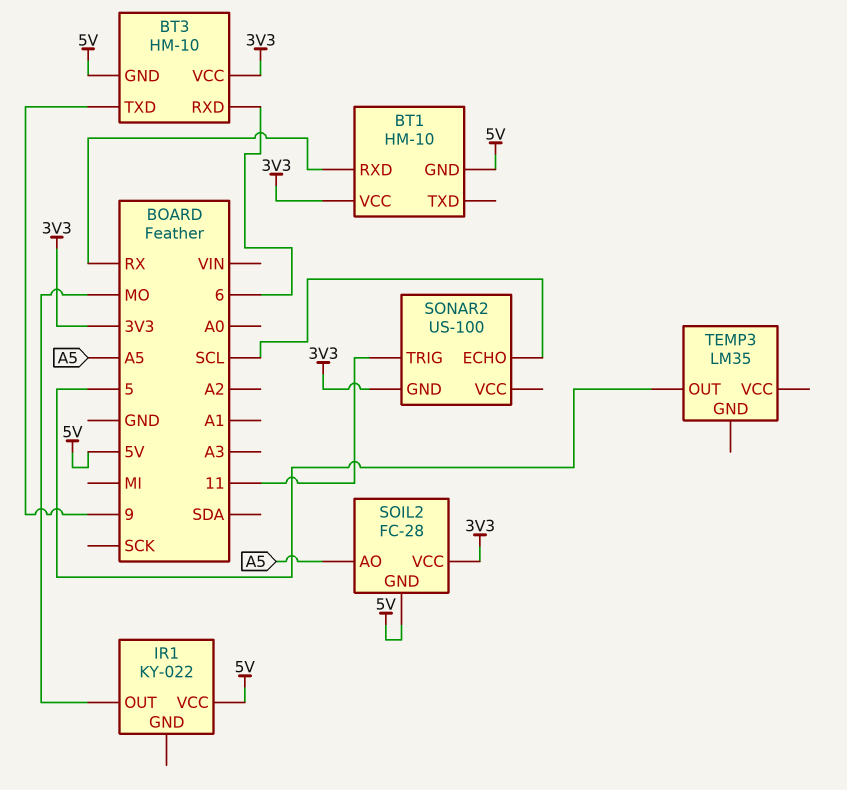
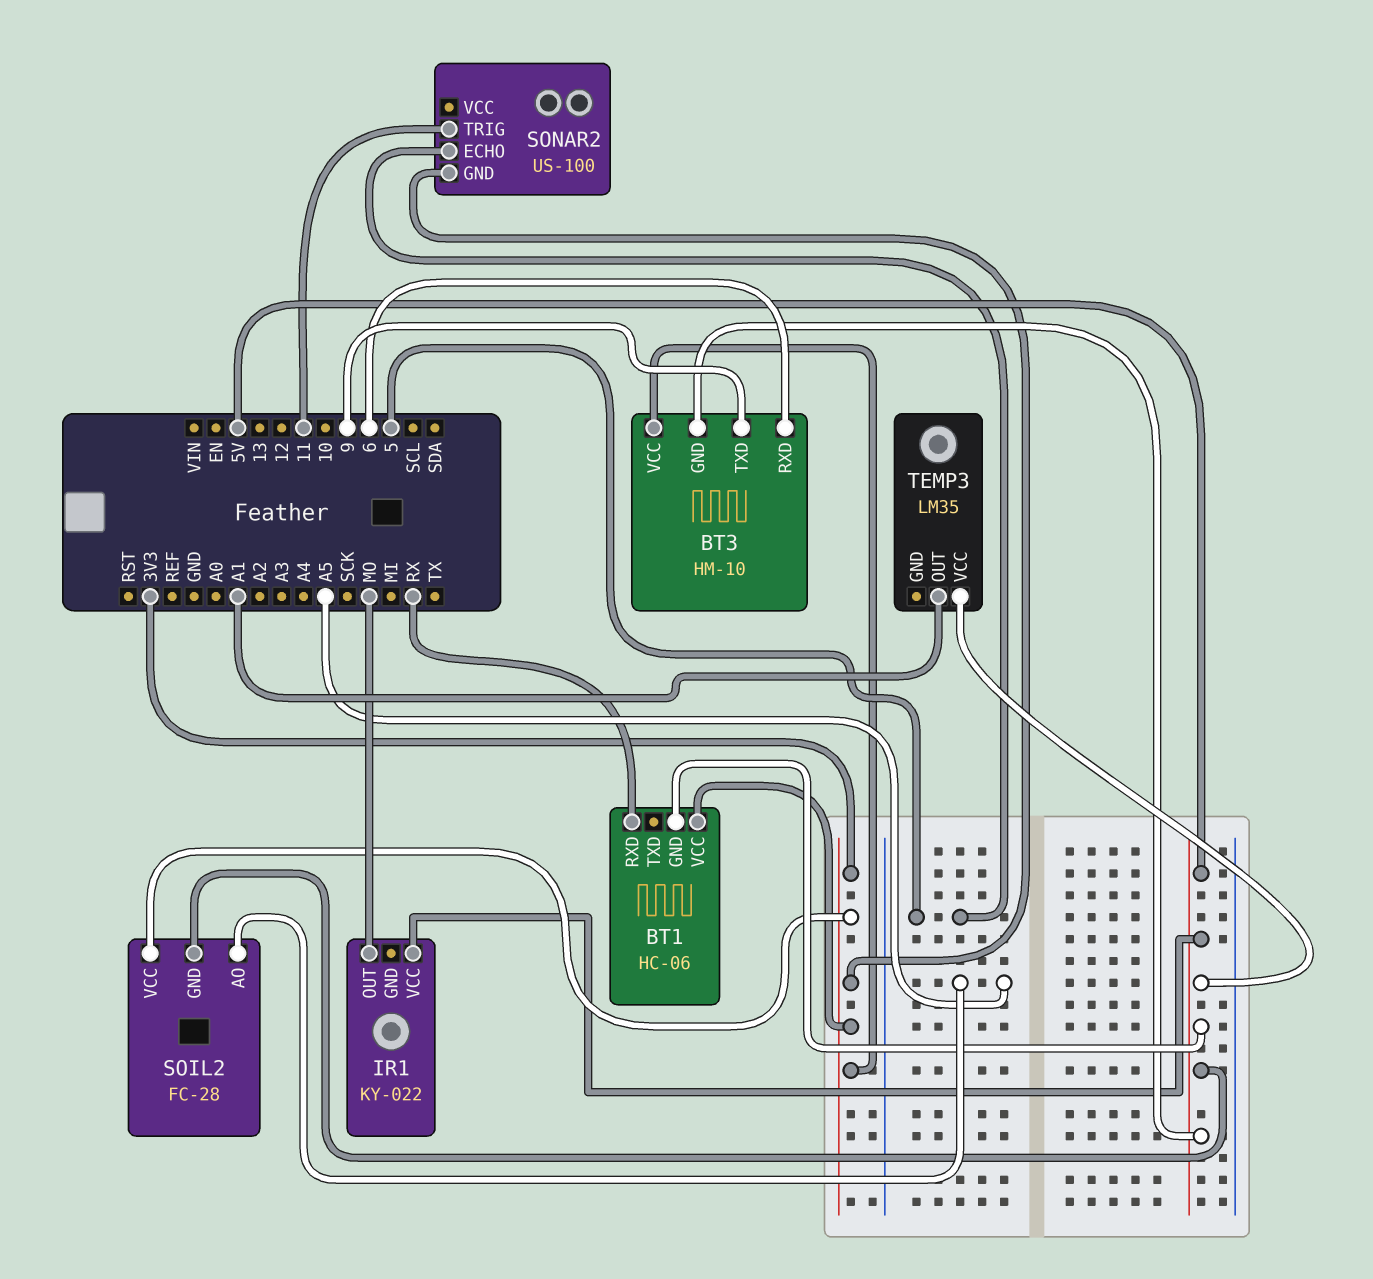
BT1: HM-10 -> HC-06
SONAR2 pin ECHO: SCL -> 5
TEMP3 pin OUT: 5 -> A1
TEMP3 pin VCC: none -> 5V

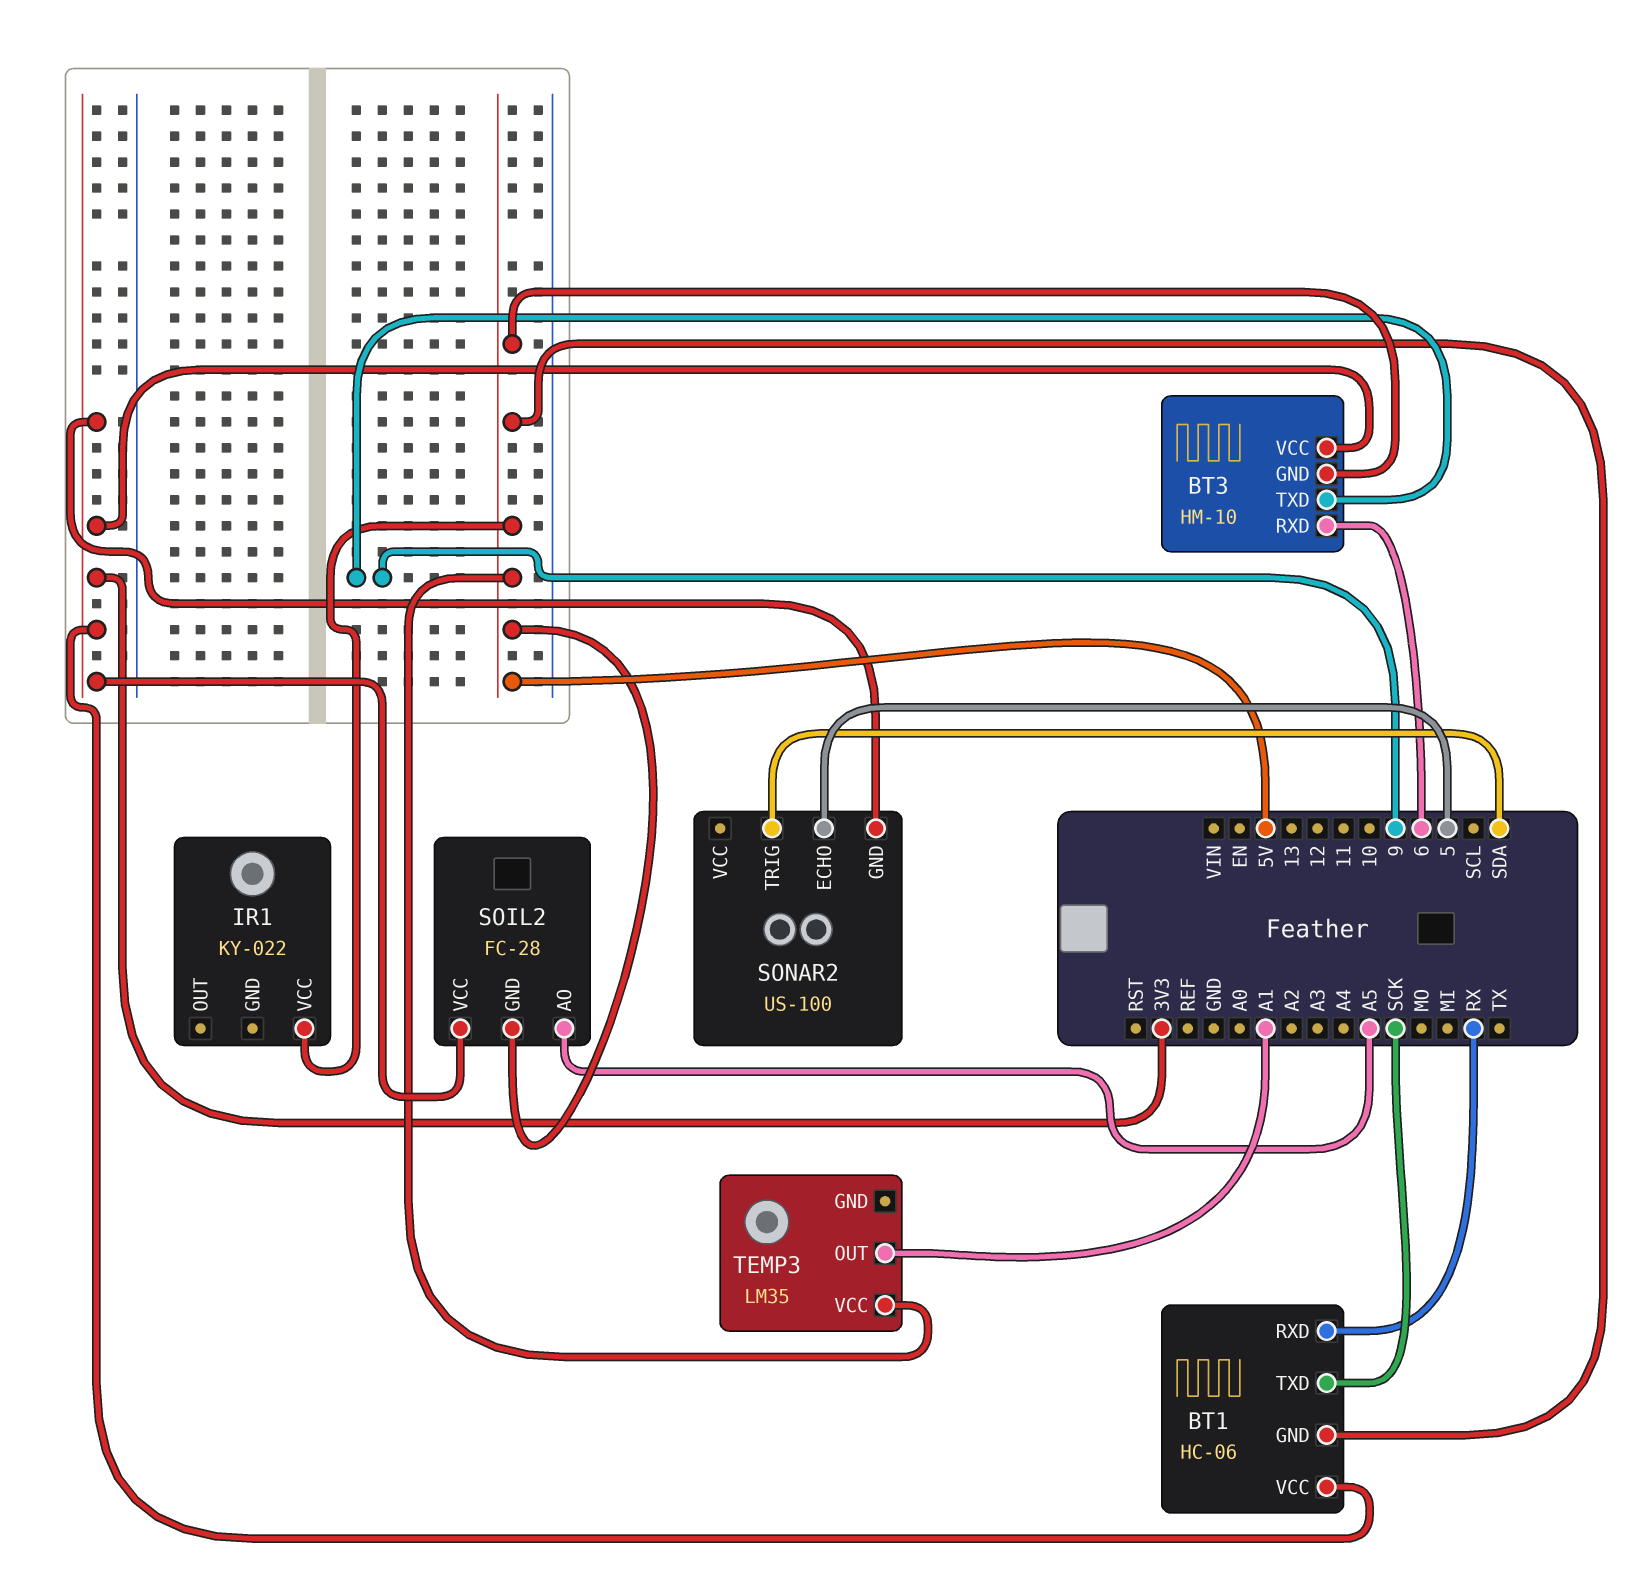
BT1 pin TXD: none -> SCK
IR1 pin OUT: MO -> none
SONAR2 pin TRIG: 11 -> SDA

